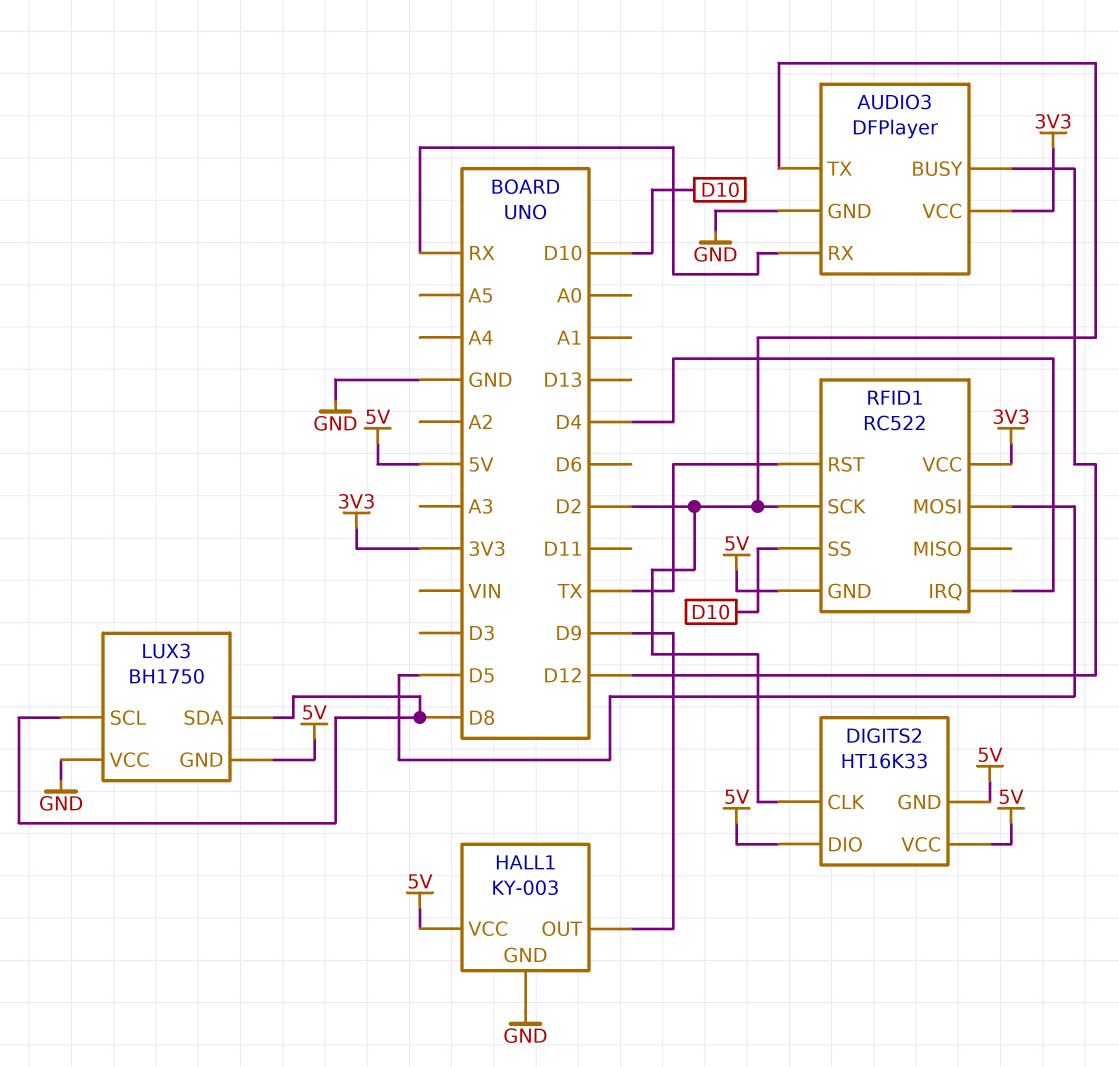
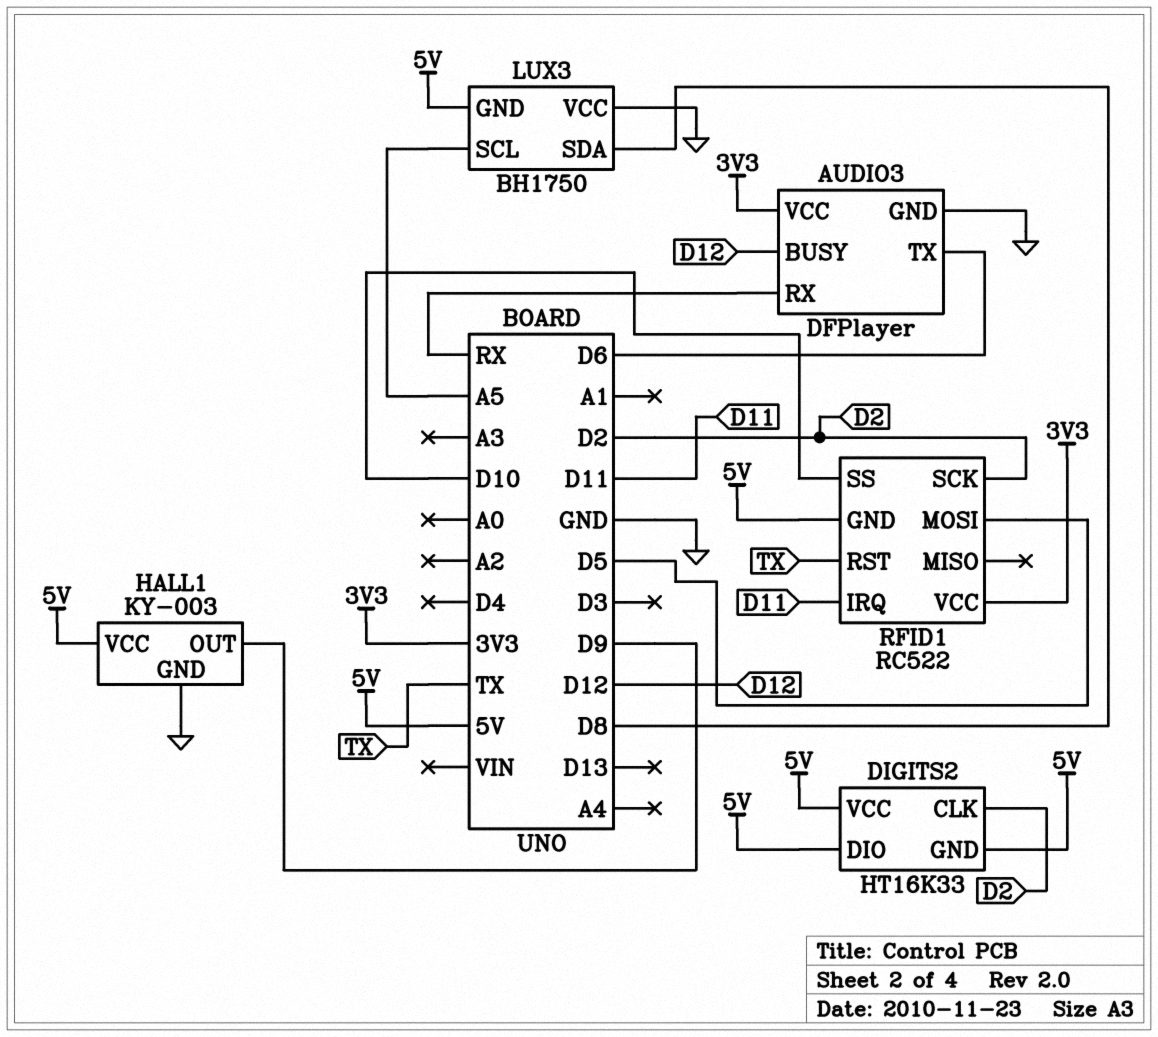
AUDIO3 pin TX: D2 -> D6
LUX3 pin SCL: D8 -> A5
RFID1 pin IRQ: D4 -> D11

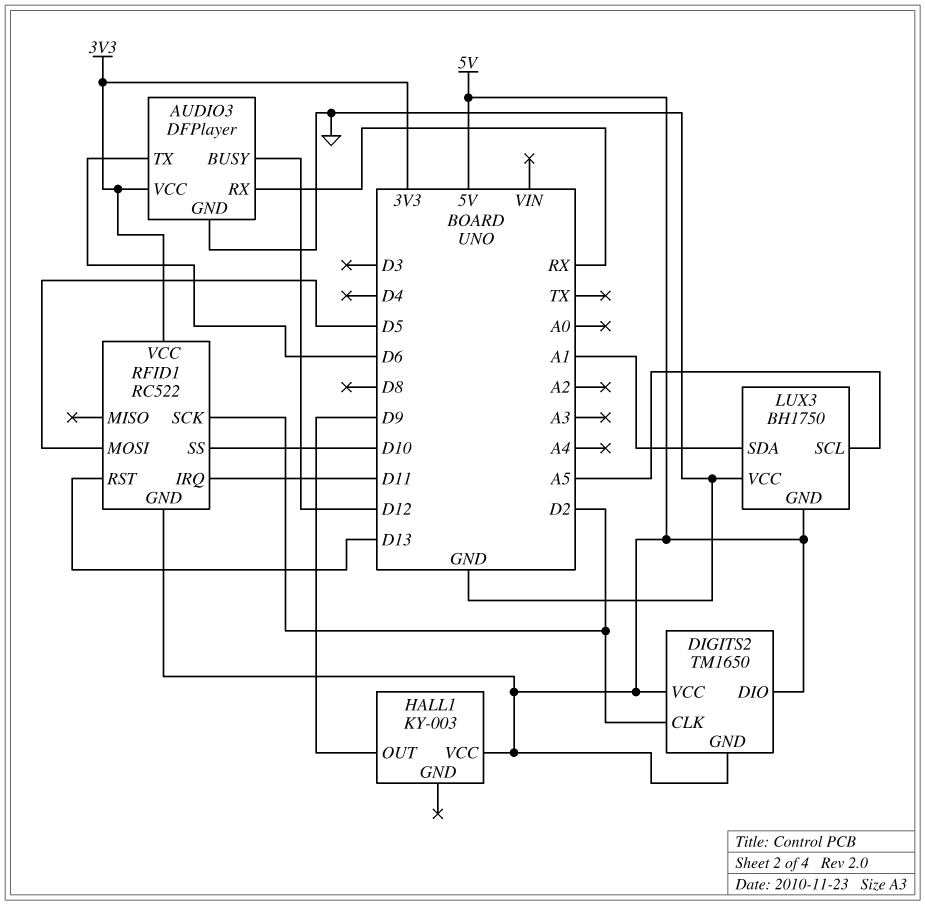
DIGITS2: HT16K33 -> TM1650
HALL1 pin GND: GND -> none
LUX3 pin SDA: D8 -> A1
RFID1 pin RST: TX -> D13

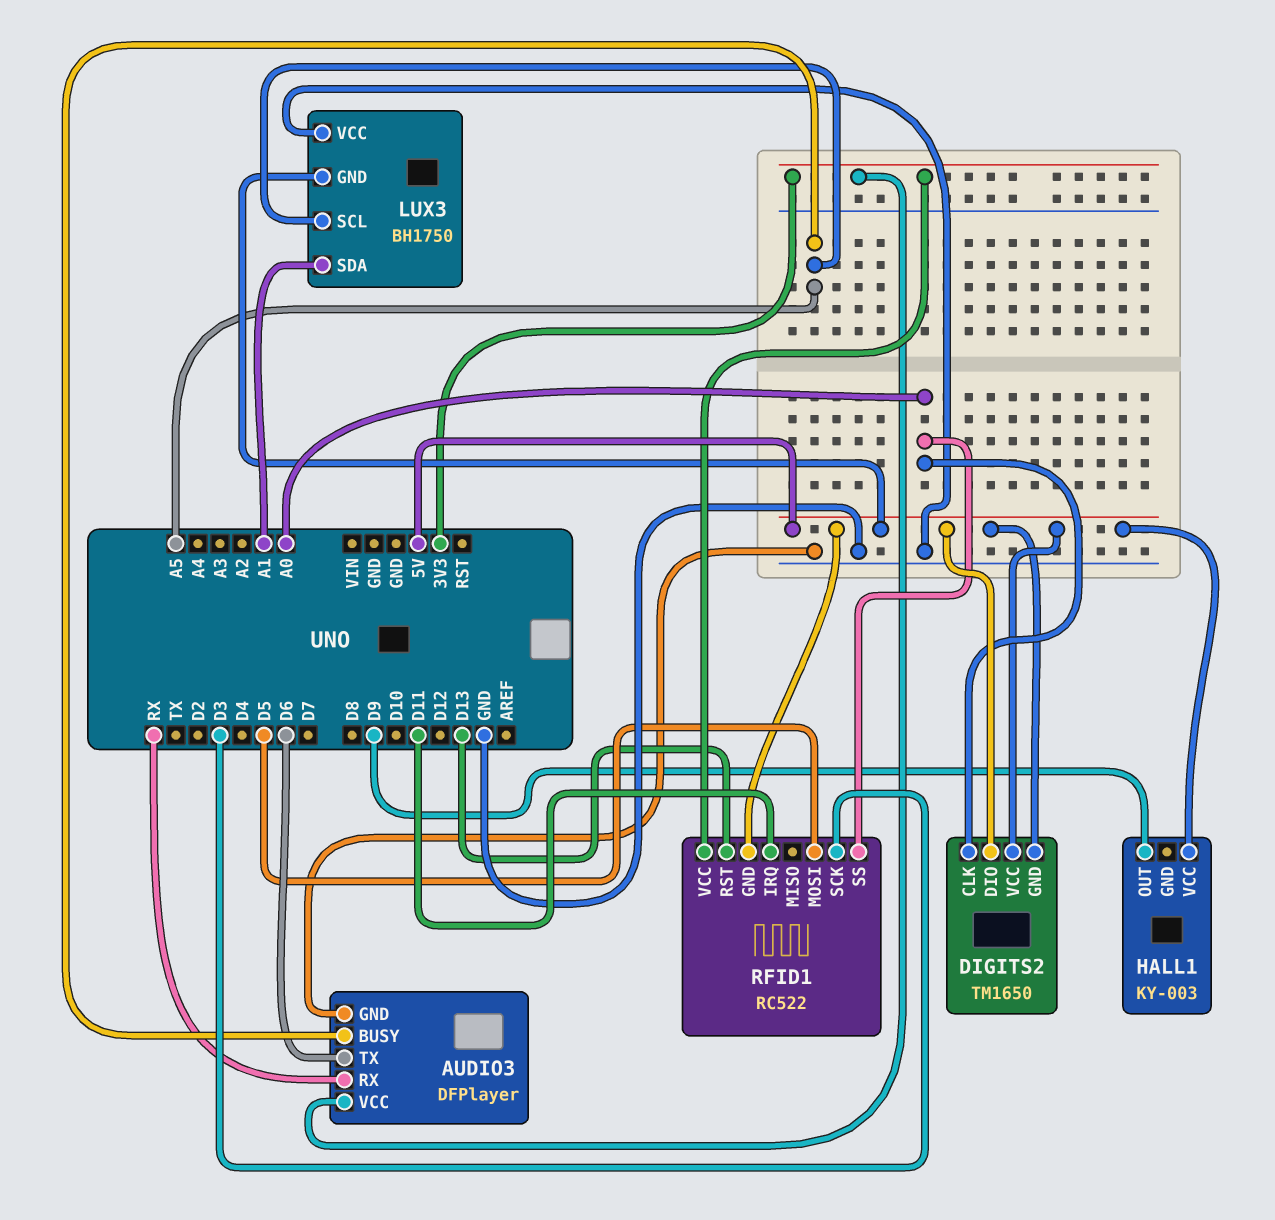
AUDIO3 pin BUSY: D12 -> A5
DIGITS2 pin CLK: D2 -> A0
RFID1 pin SCK: D2 -> D3
RFID1 pin SS: D10 -> A0

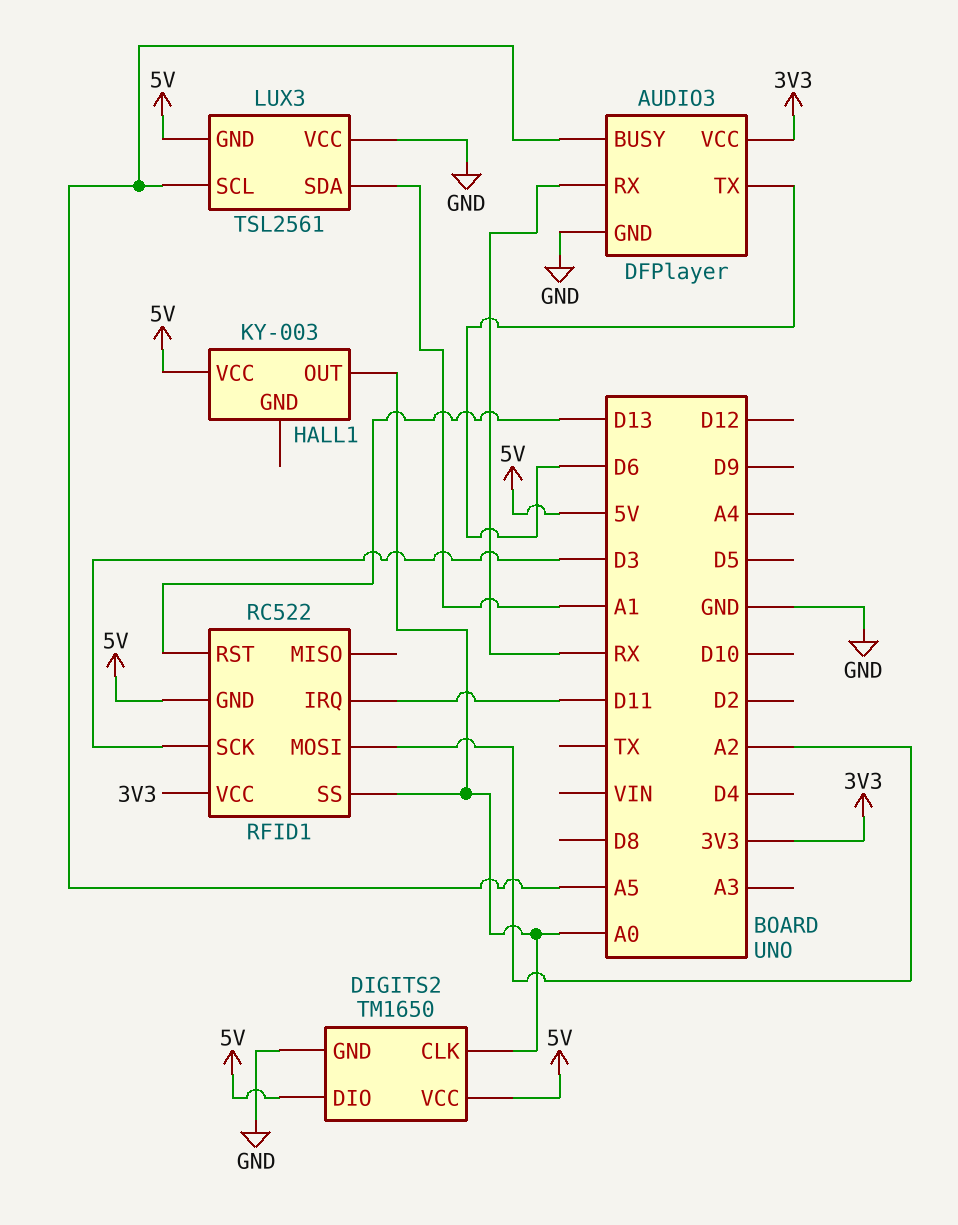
DIGITS2 pin GND: 5V -> GND
HALL1 pin OUT: D9 -> A0
LUX3: BH1750 -> TSL2561
RFID1 pin MOSI: D5 -> A2

